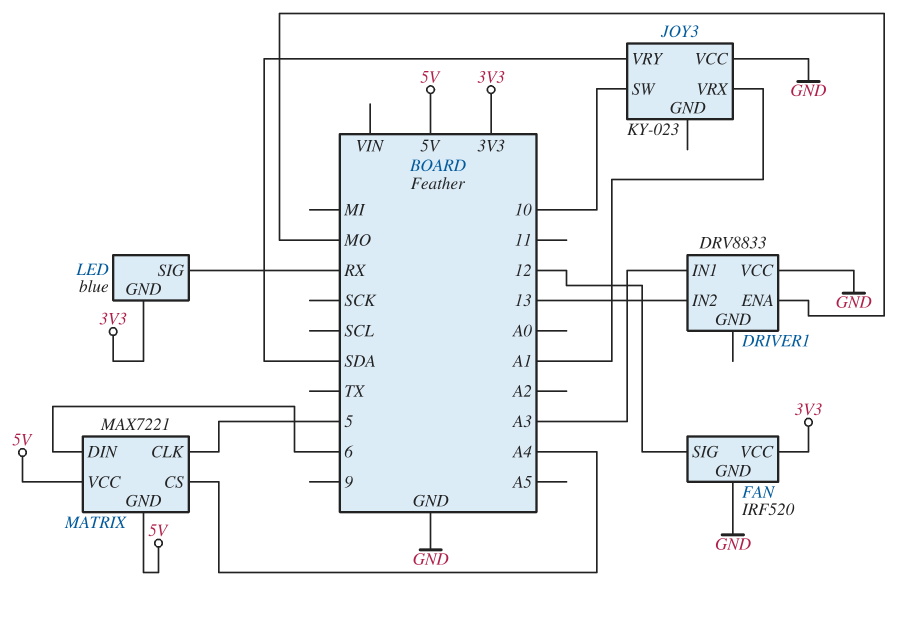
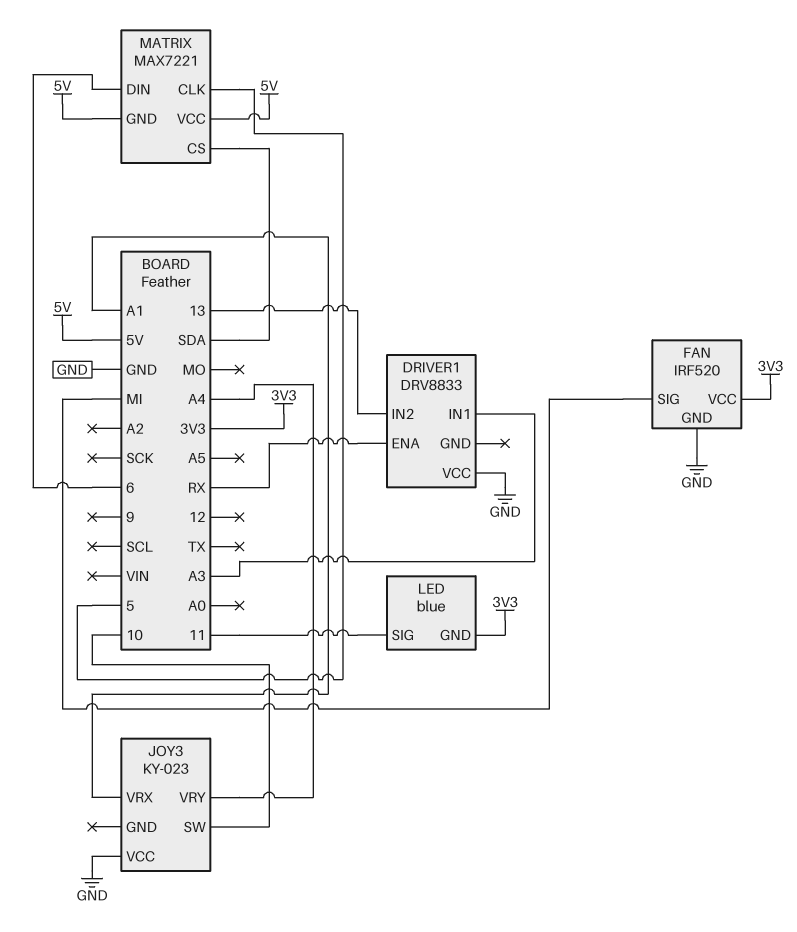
DRIVER1 pin ENA: MO -> RX
FAN pin SIG: 12 -> MI
JOY3 pin VRY: SDA -> A4
LED pin SIG: RX -> 11
MATRIX pin CS: A4 -> SDA

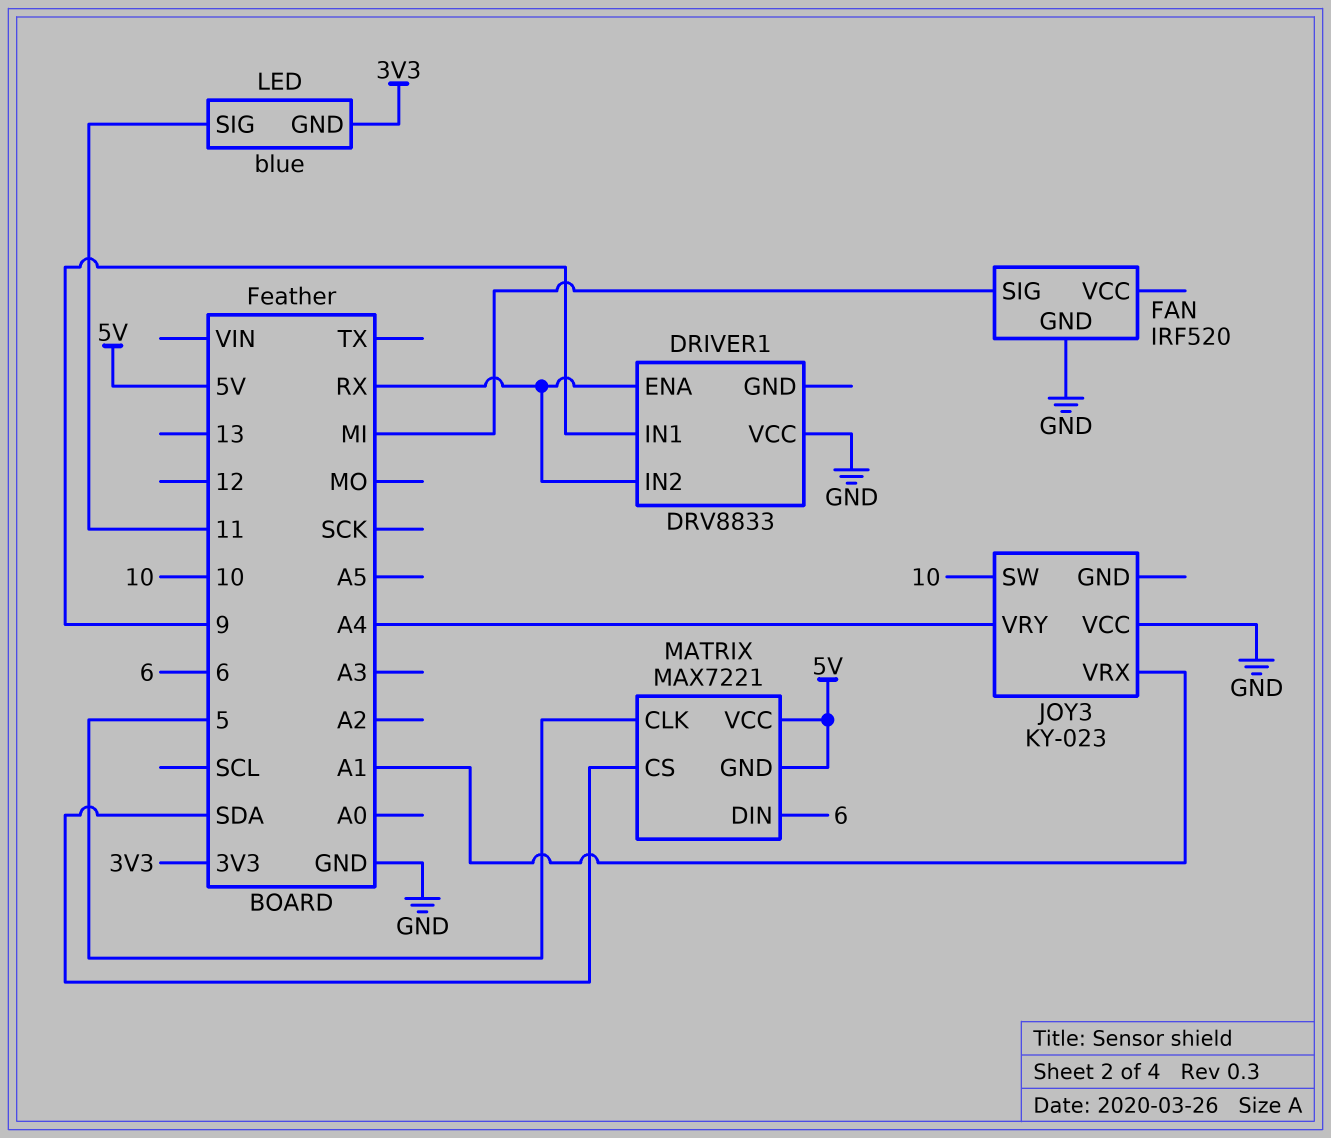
DRIVER1 pin IN1: A3 -> 9
DRIVER1 pin IN2: 13 -> RX
FAN pin VCC: 3V3 -> none

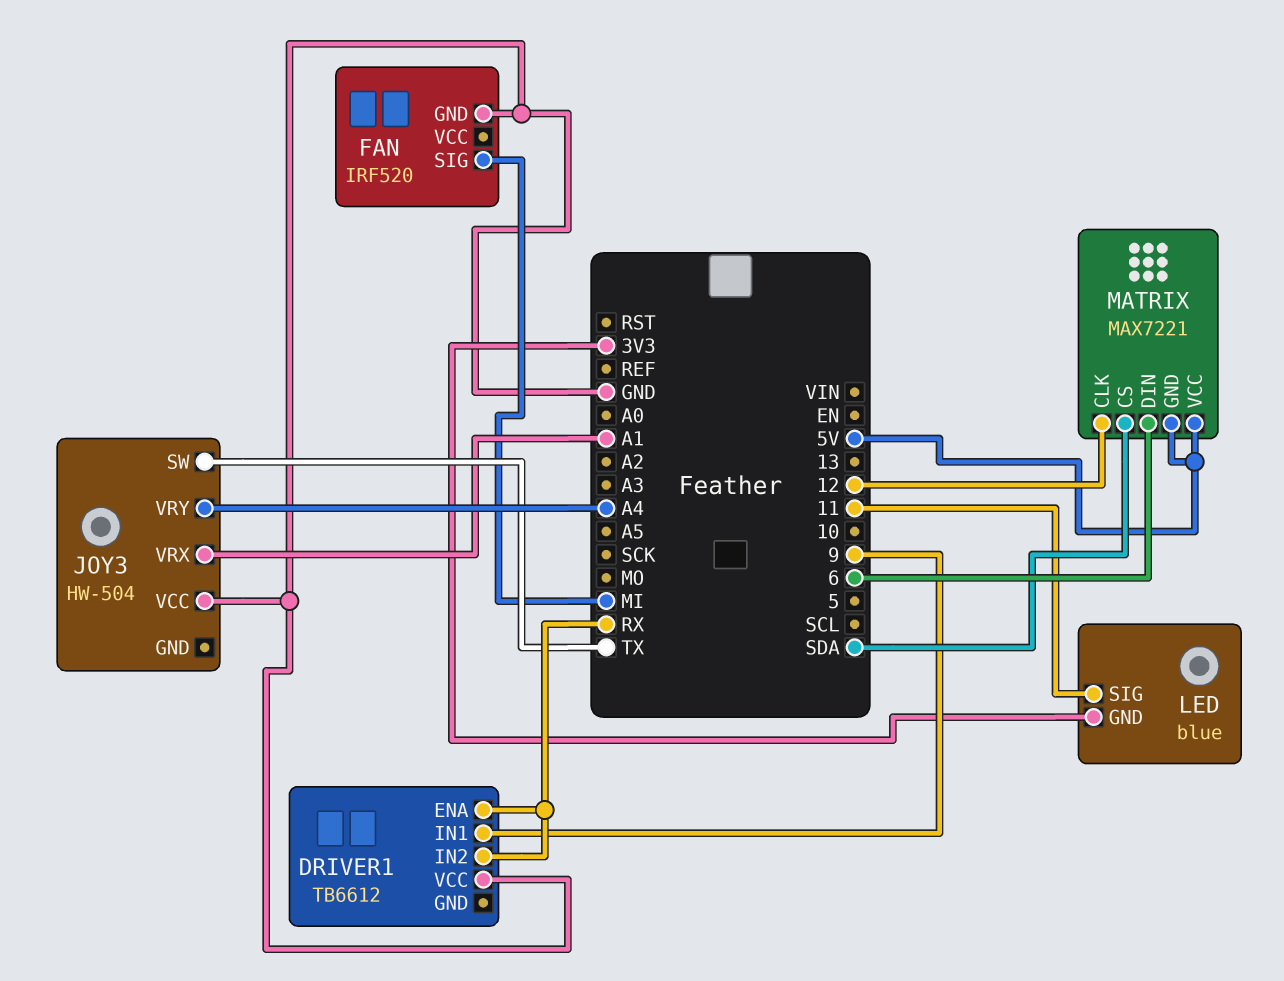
DRIVER1: DRV8833 -> TB6612
JOY3: KY-023 -> HW-504
JOY3 pin SW: 10 -> TX
MATRIX pin CLK: 5 -> 12

